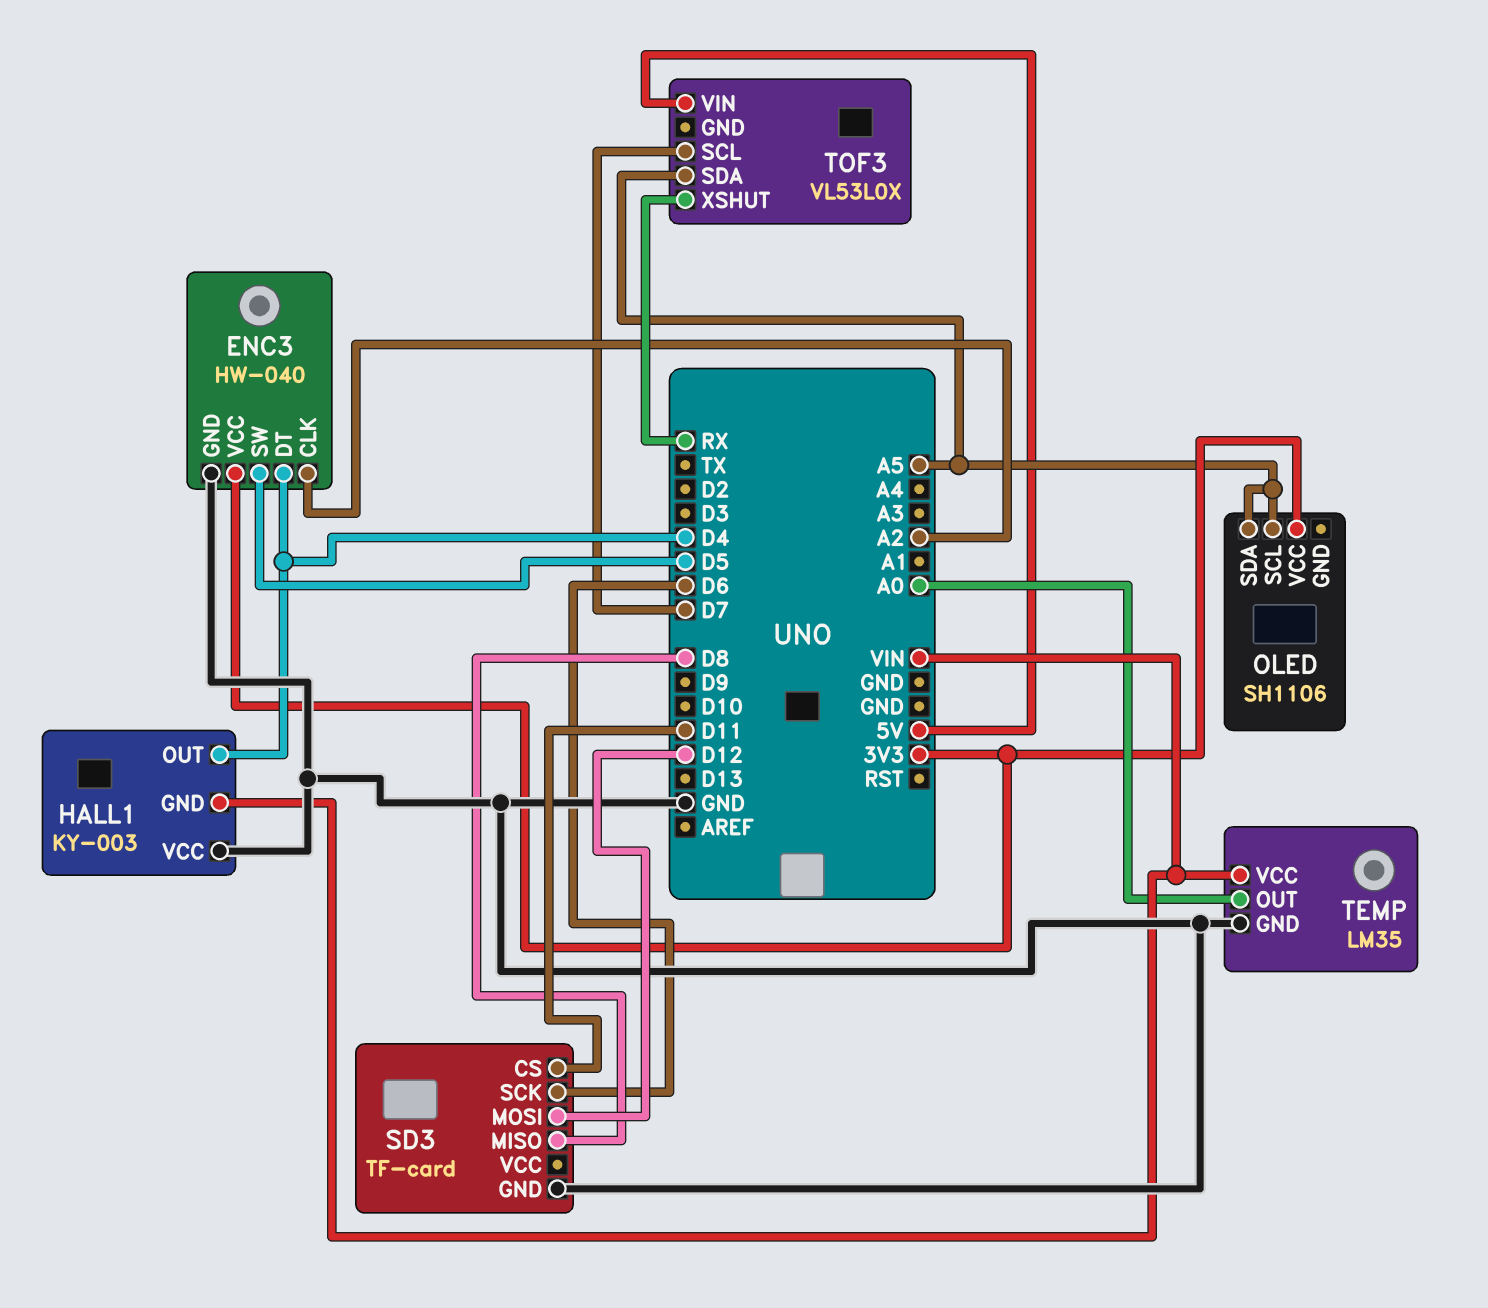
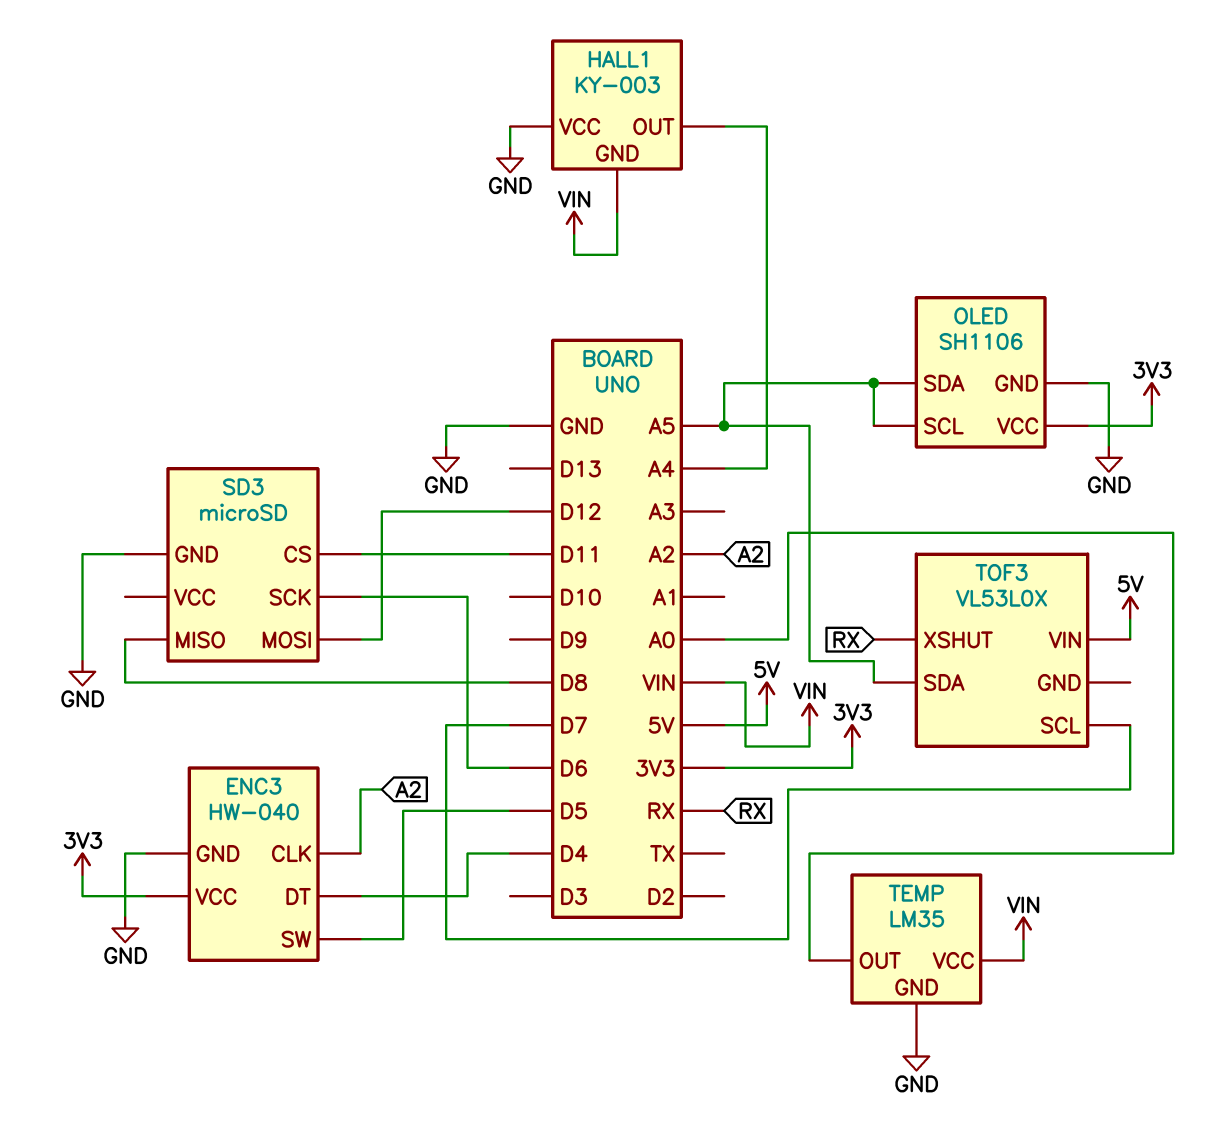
HALL1 pin OUT: D4 -> A4
OLED pin GND: none -> GND
SD3: TF-card -> microSD

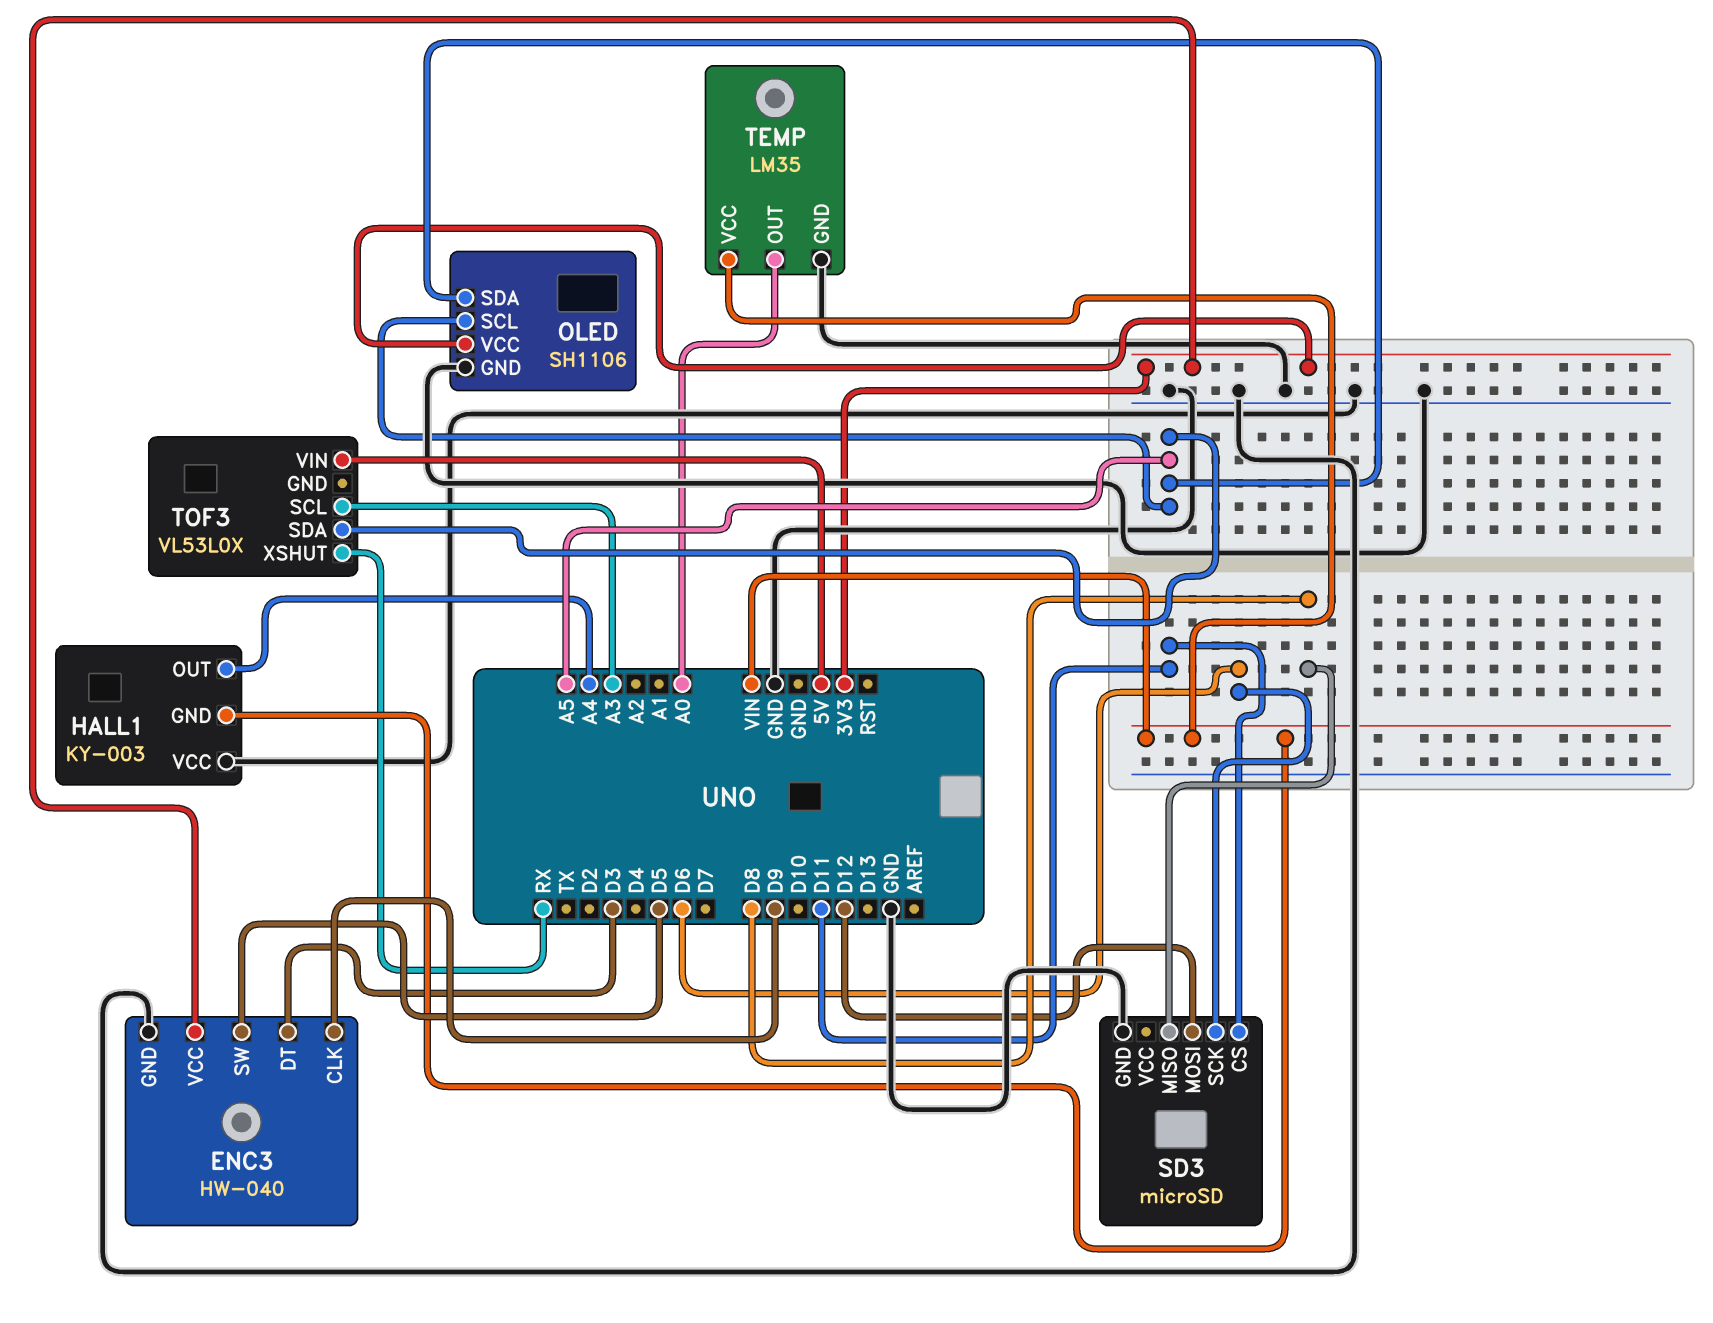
ENC3 pin CLK: A2 -> D9
ENC3 pin DT: D4 -> D3
TOF3 pin SCL: D7 -> A3

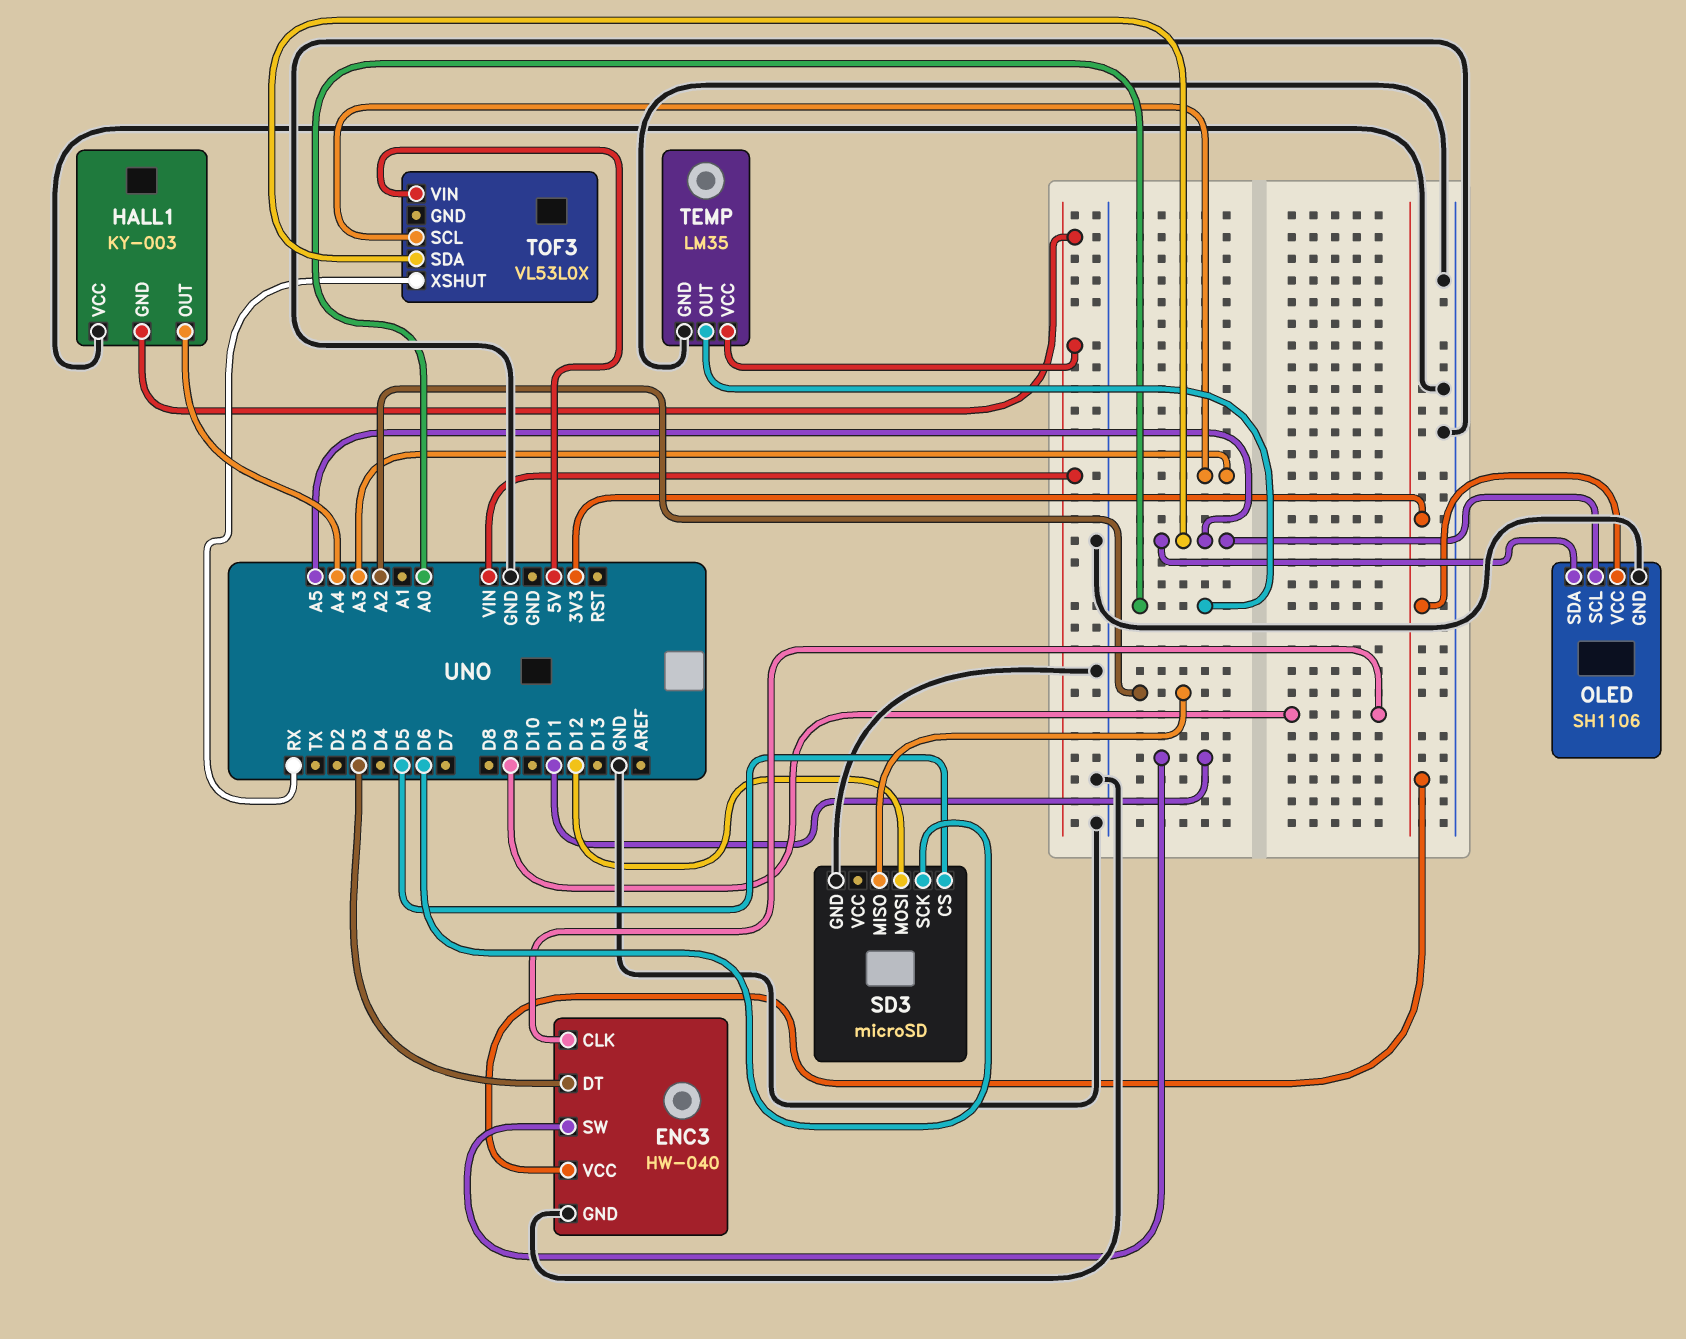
ENC3 pin SW: D5 -> D11
SD3 pin CS: D11 -> D5
SD3 pin MISO: D8 -> A2

